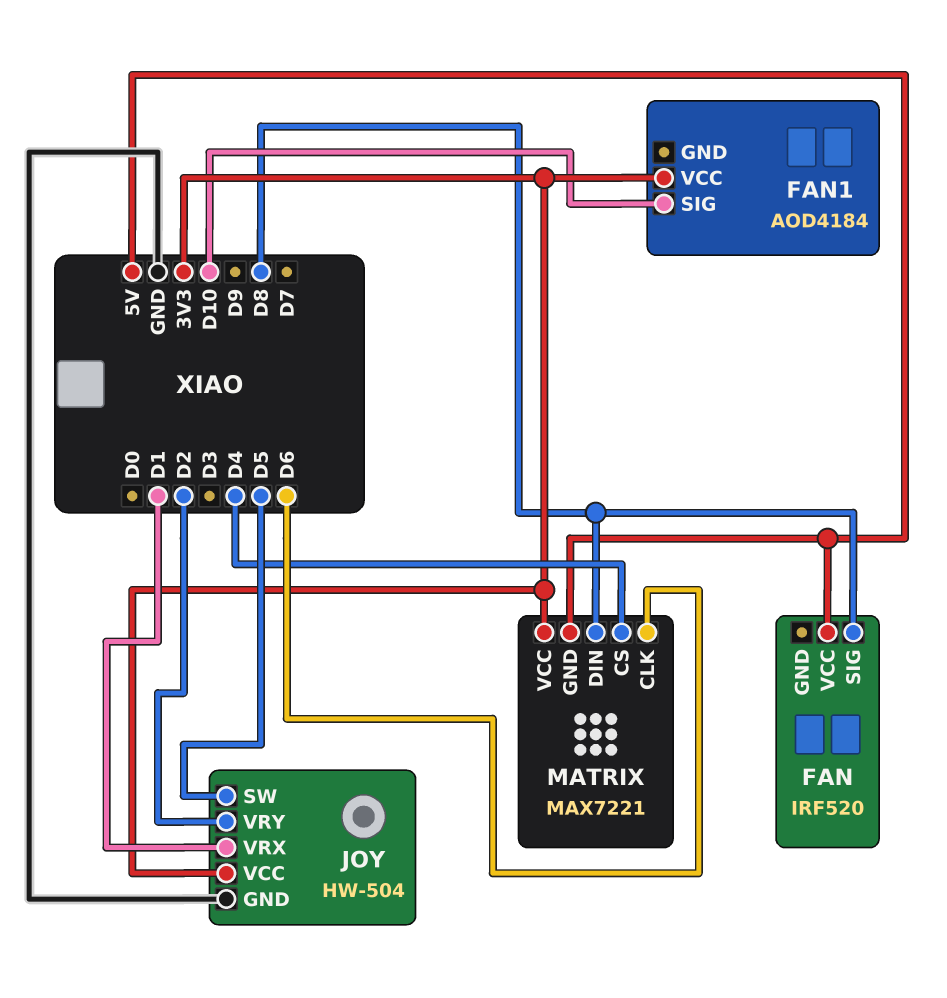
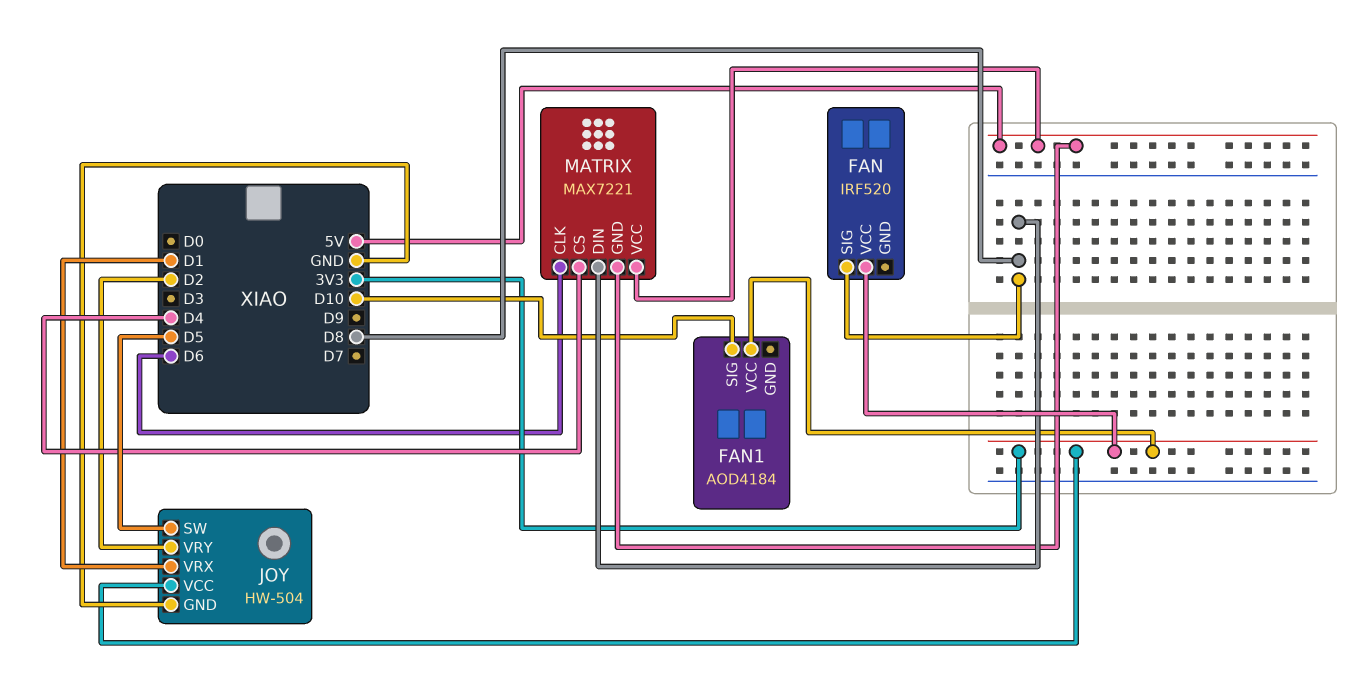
FAN pin VCC: 5V -> 3V3
MATRIX pin VCC: 3V3 -> 5V

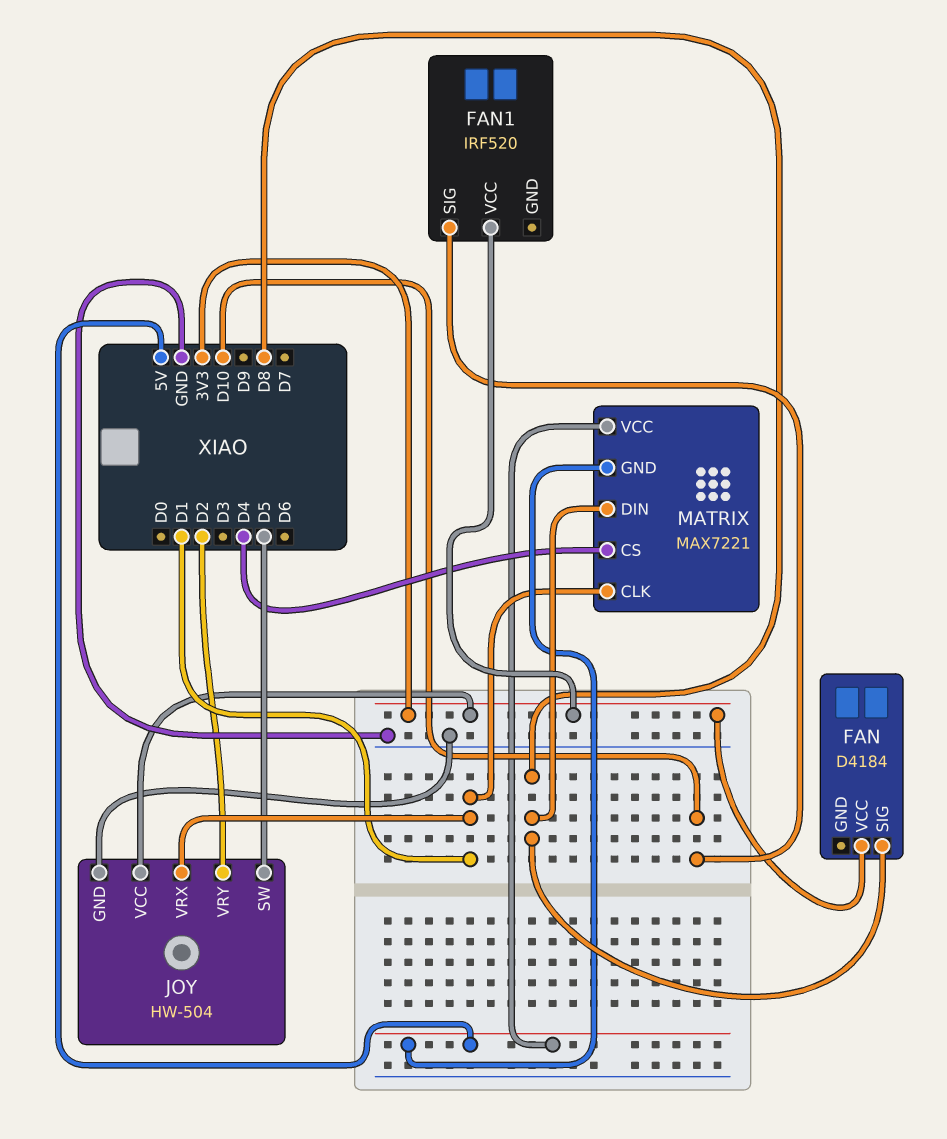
FAN: IRF520 -> D4184
FAN1: AOD4184 -> IRF520
MATRIX pin CLK: D6 -> D1

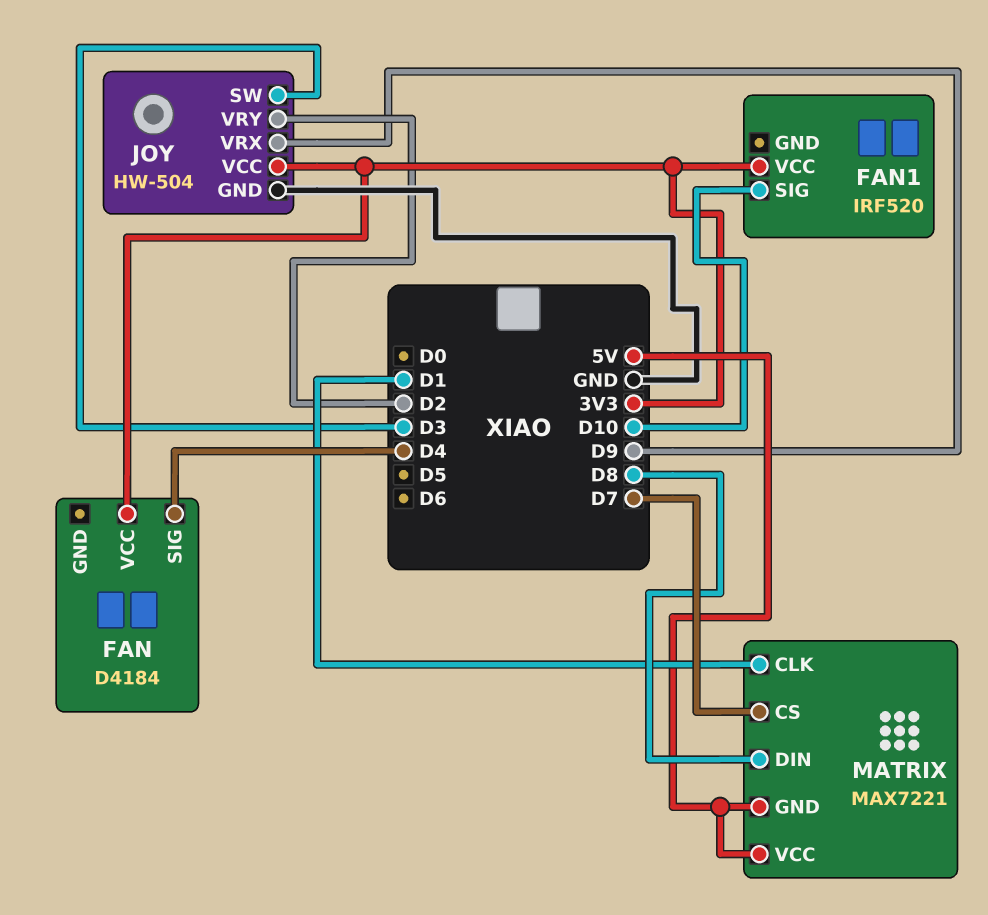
FAN pin SIG: D8 -> D4
JOY pin SW: D5 -> D3
JOY pin VRX: D1 -> D9
MATRIX pin CS: D4 -> D7

